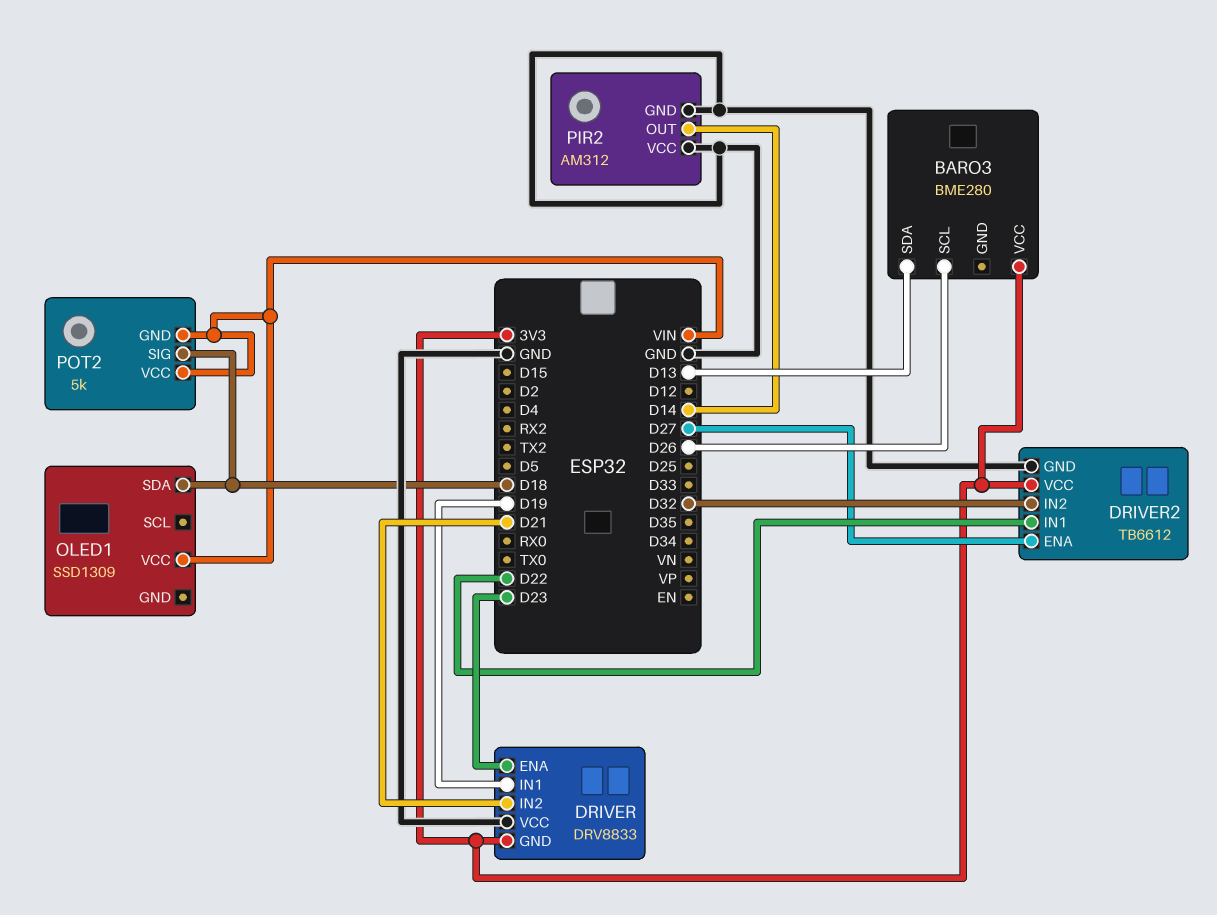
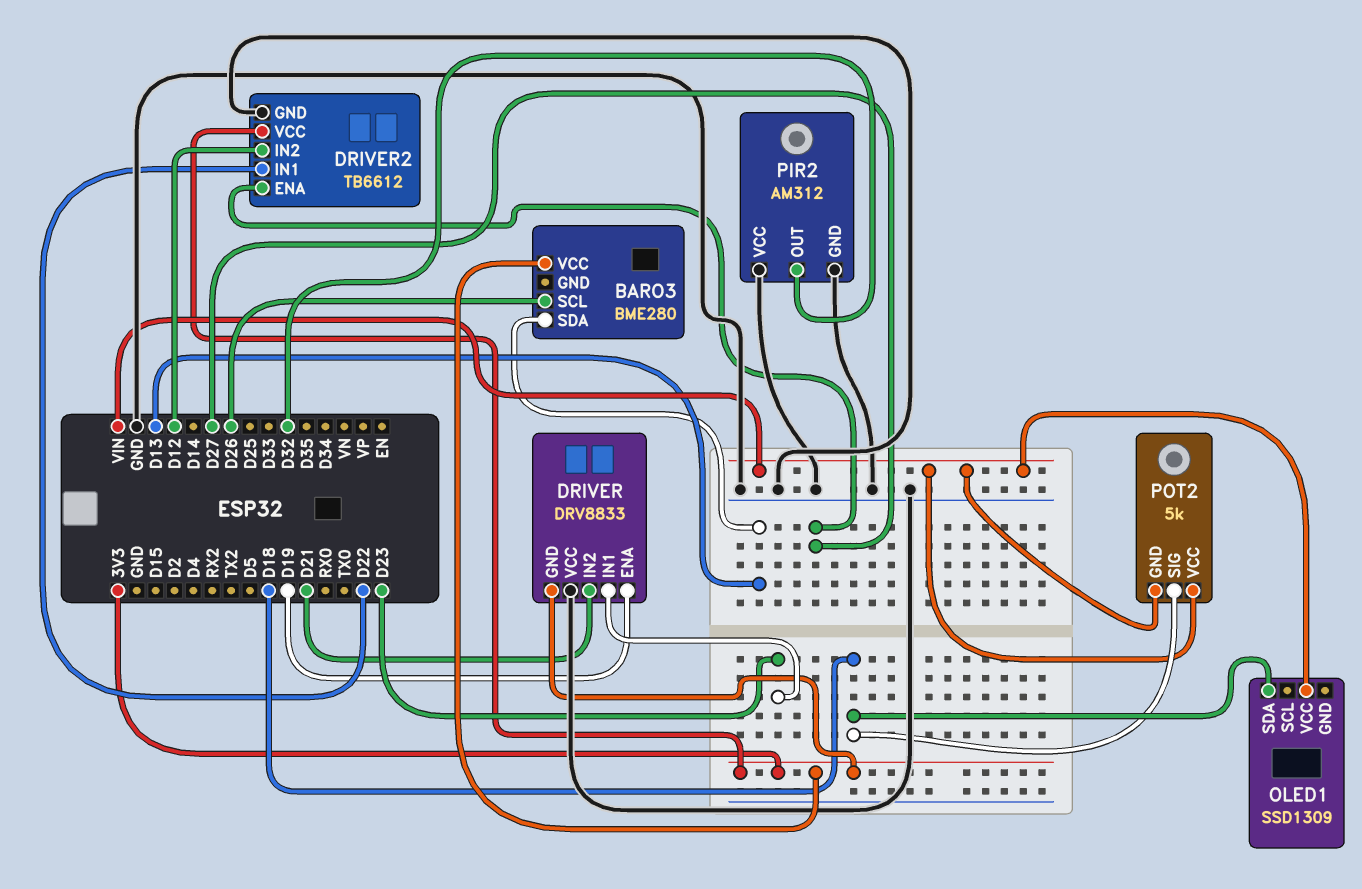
DRIVER pin ENA: D23 -> D19
DRIVER pin IN1: D19 -> D23
DRIVER2 pin IN2: D32 -> D12
PIR2 pin OUT: D14 -> D32

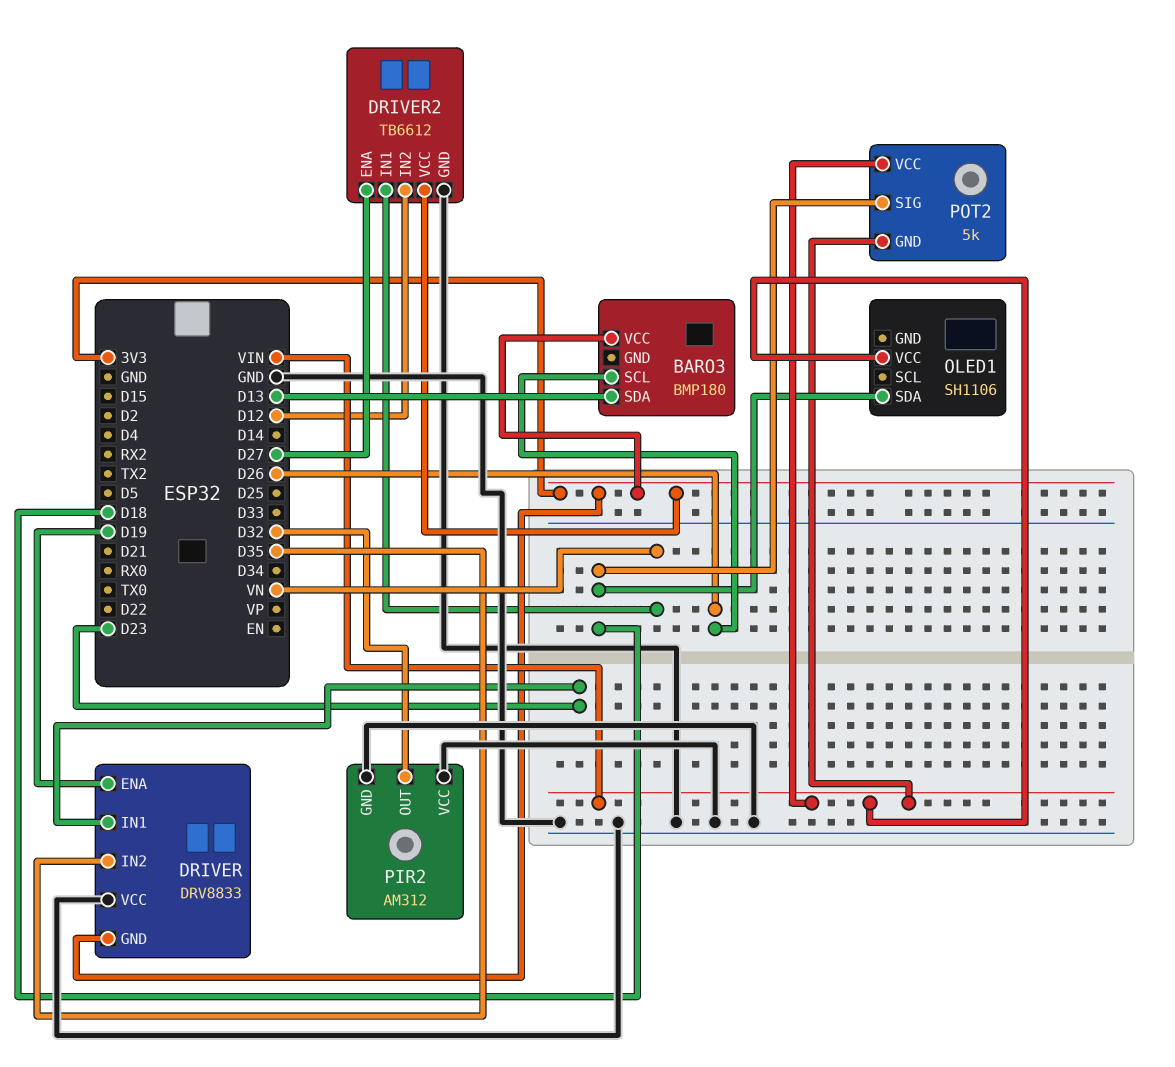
BARO3: BME280 -> BMP180
DRIVER pin IN2: D21 -> D35
DRIVER2 pin IN1: D22 -> VN
OLED1: SSD1309 -> SH1106

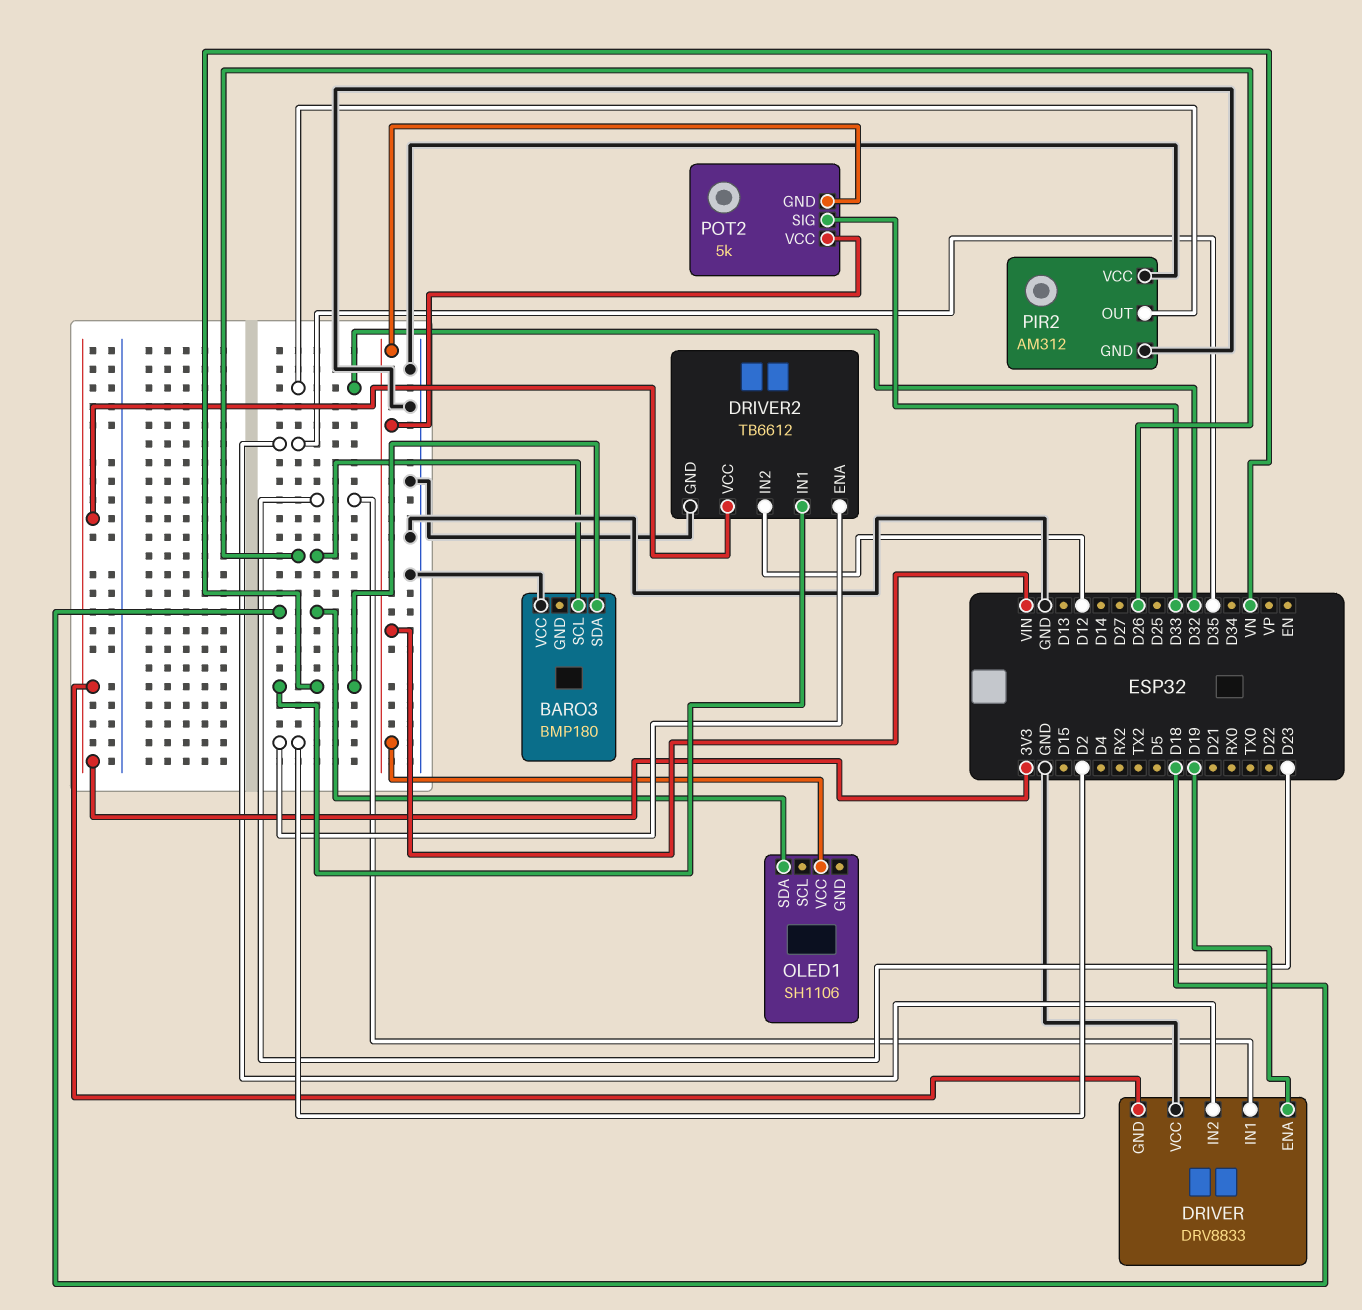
BARO3 pin SDA: D13 -> VN
BARO3 pin VCC: 3V3 -> GND
DRIVER2 pin ENA: D27 -> D2
POT2 pin SIG: D18 -> D33

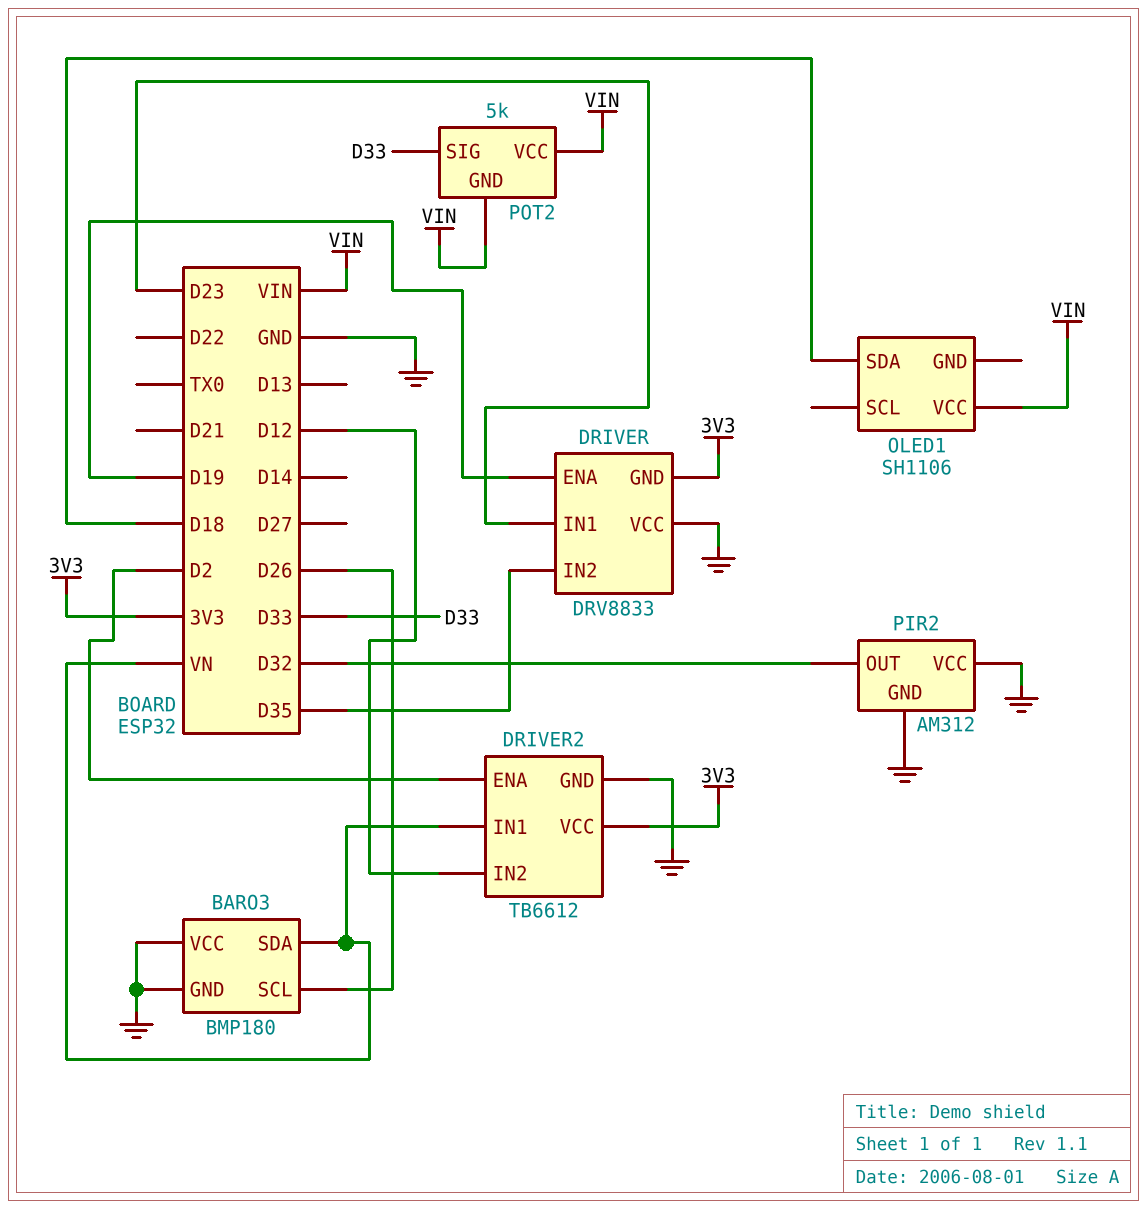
BARO3 pin GND: none -> GND

